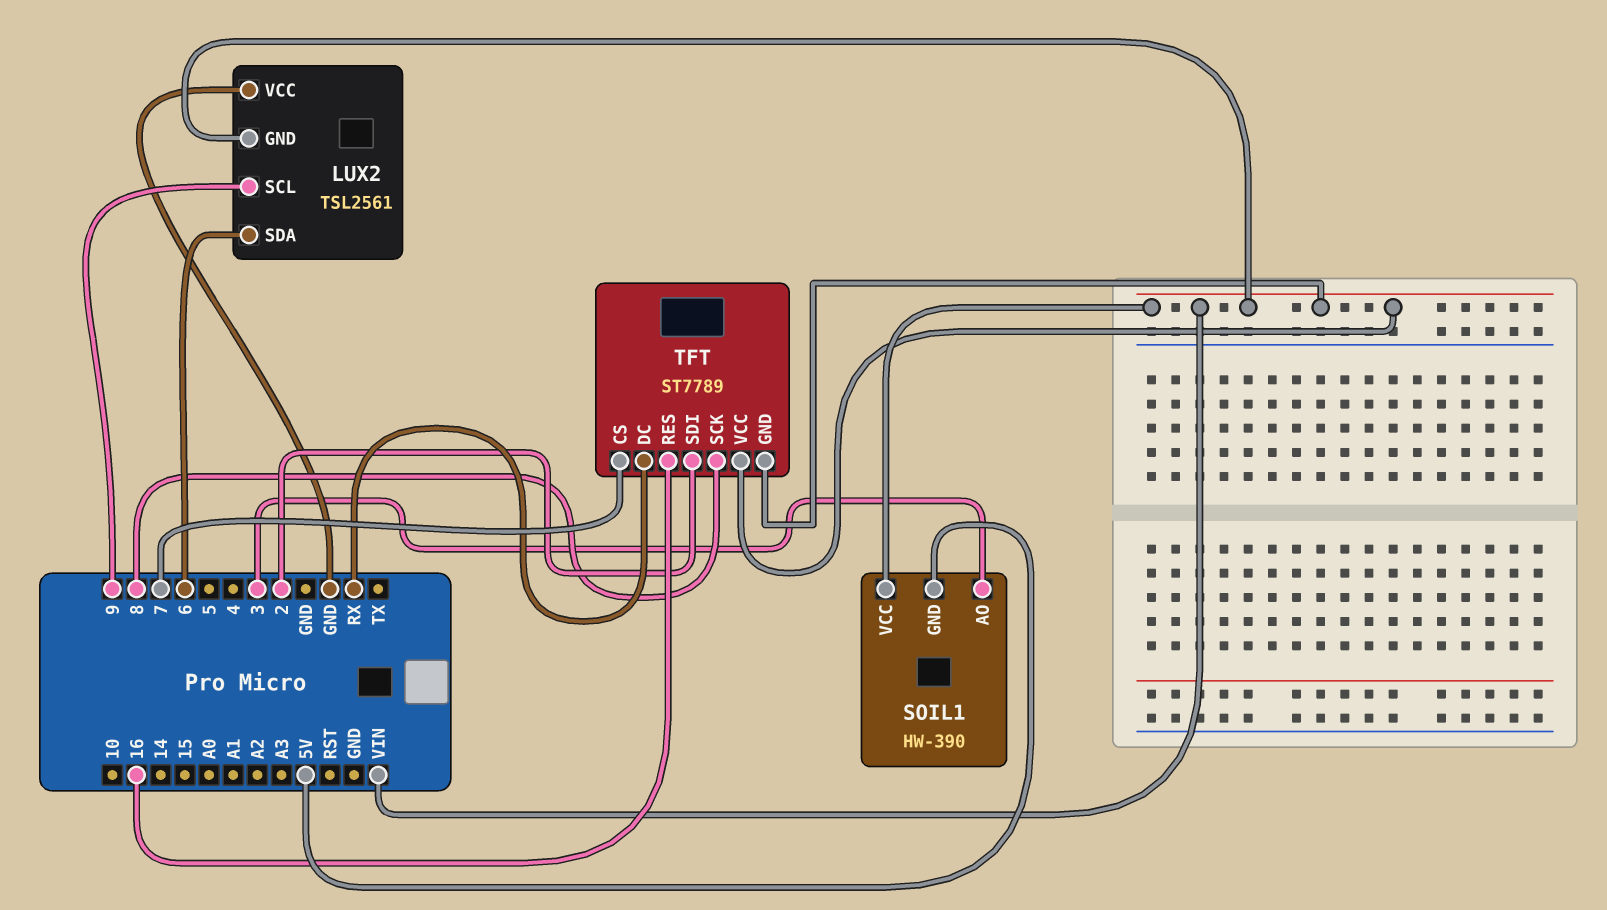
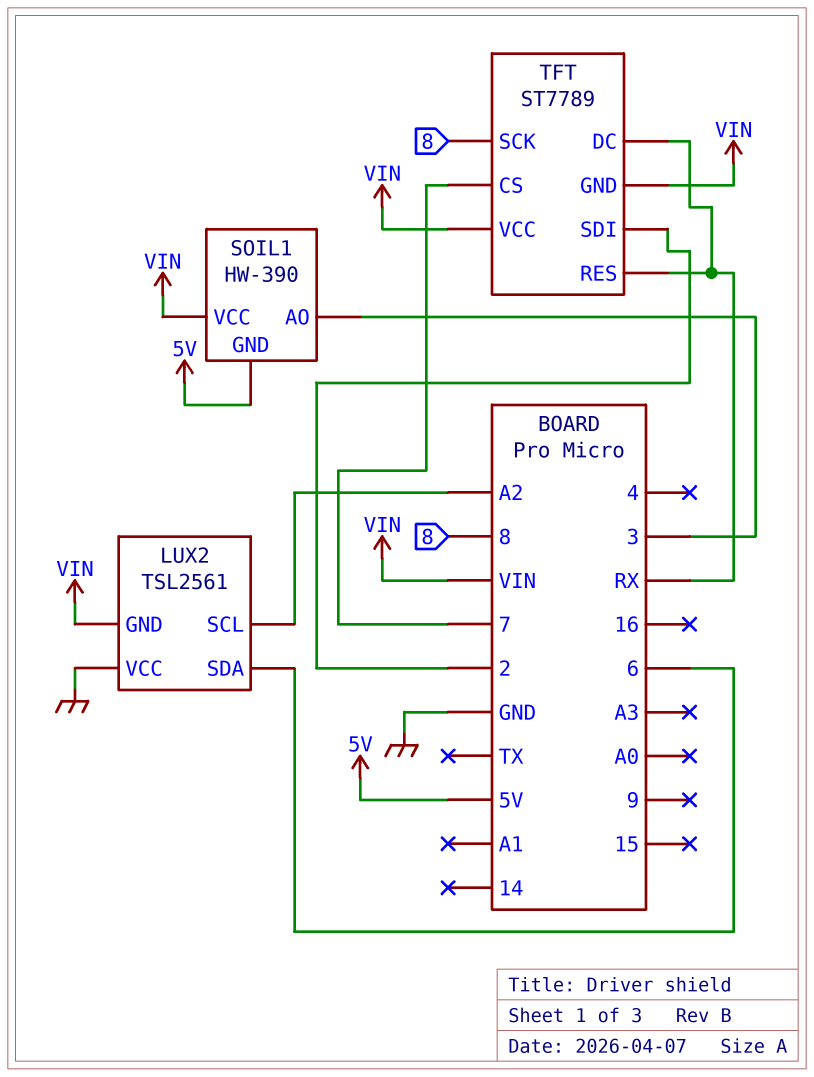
LUX2 pin SCL: 9 -> A2
TFT pin RES: 16 -> RX

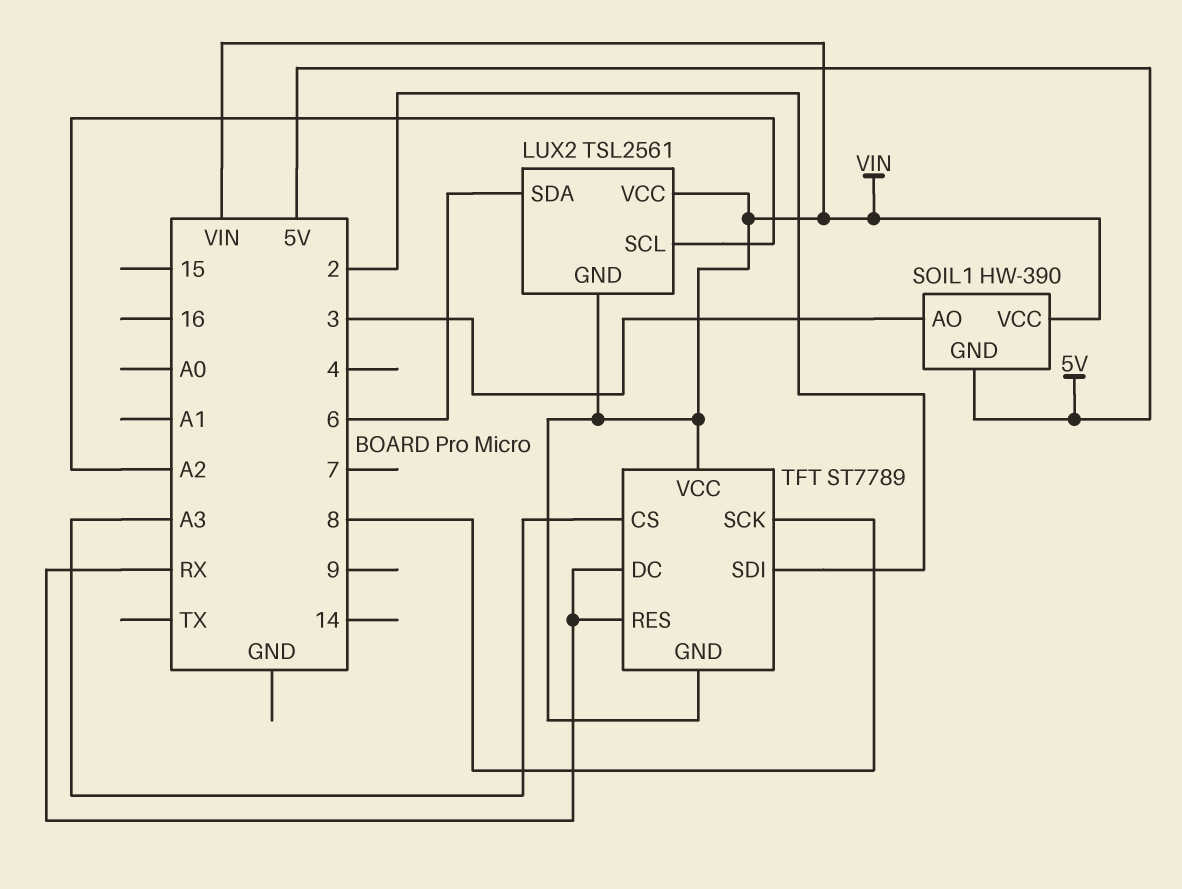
LUX2 pin VCC: GND -> VIN
TFT pin CS: 7 -> A3

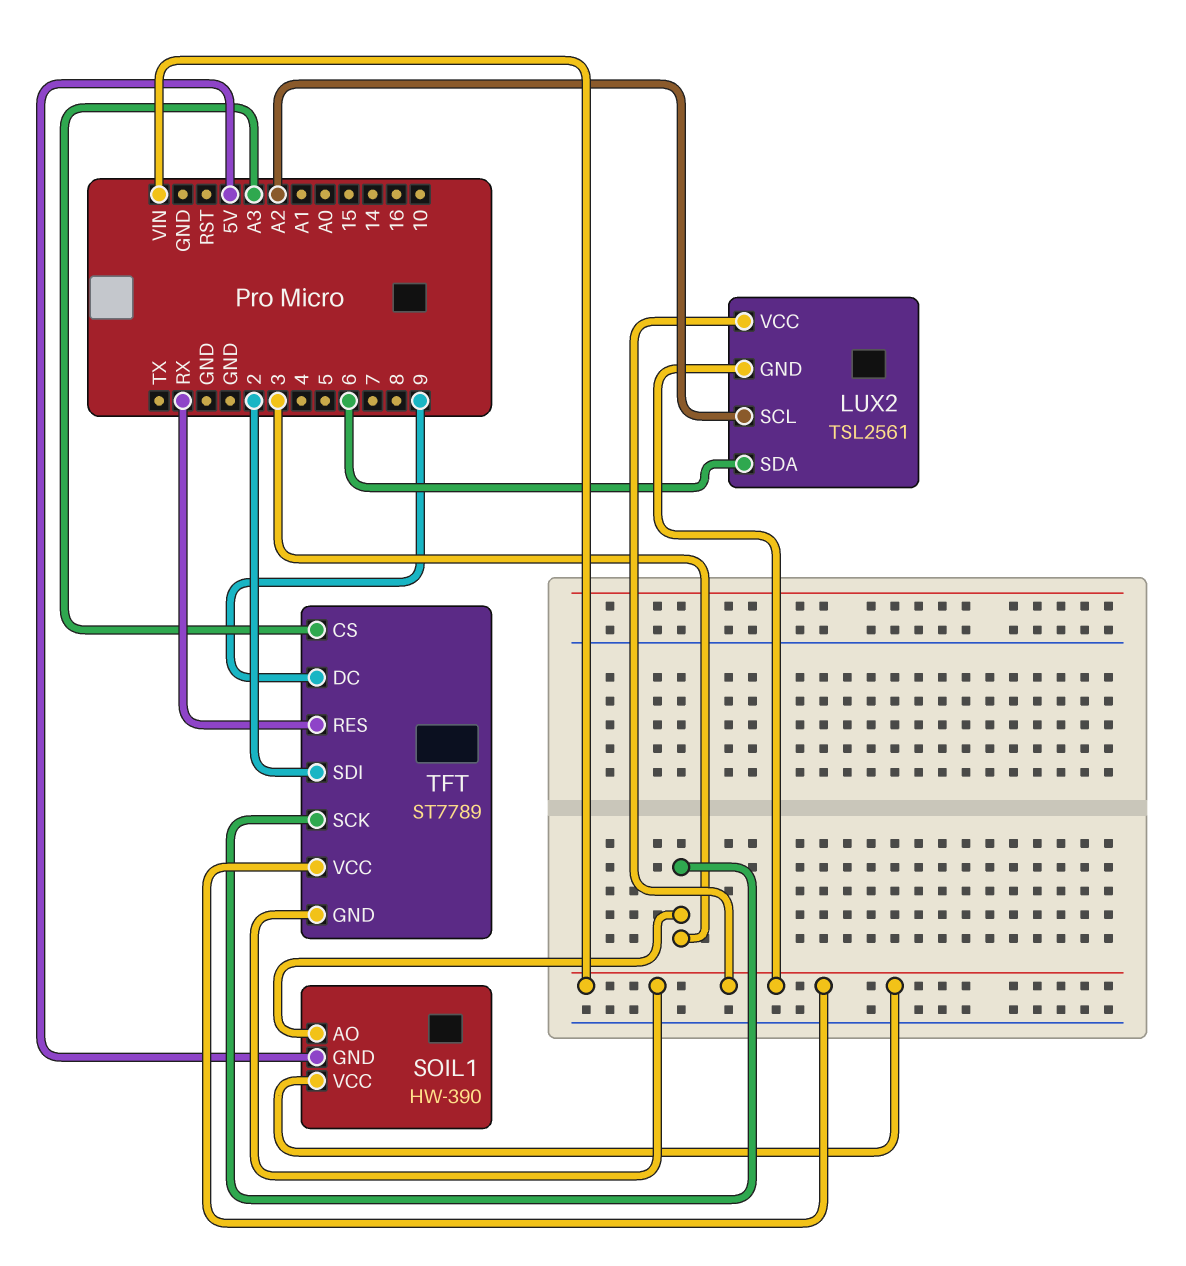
TFT pin DC: RX -> 9
TFT pin SCK: 8 -> 3

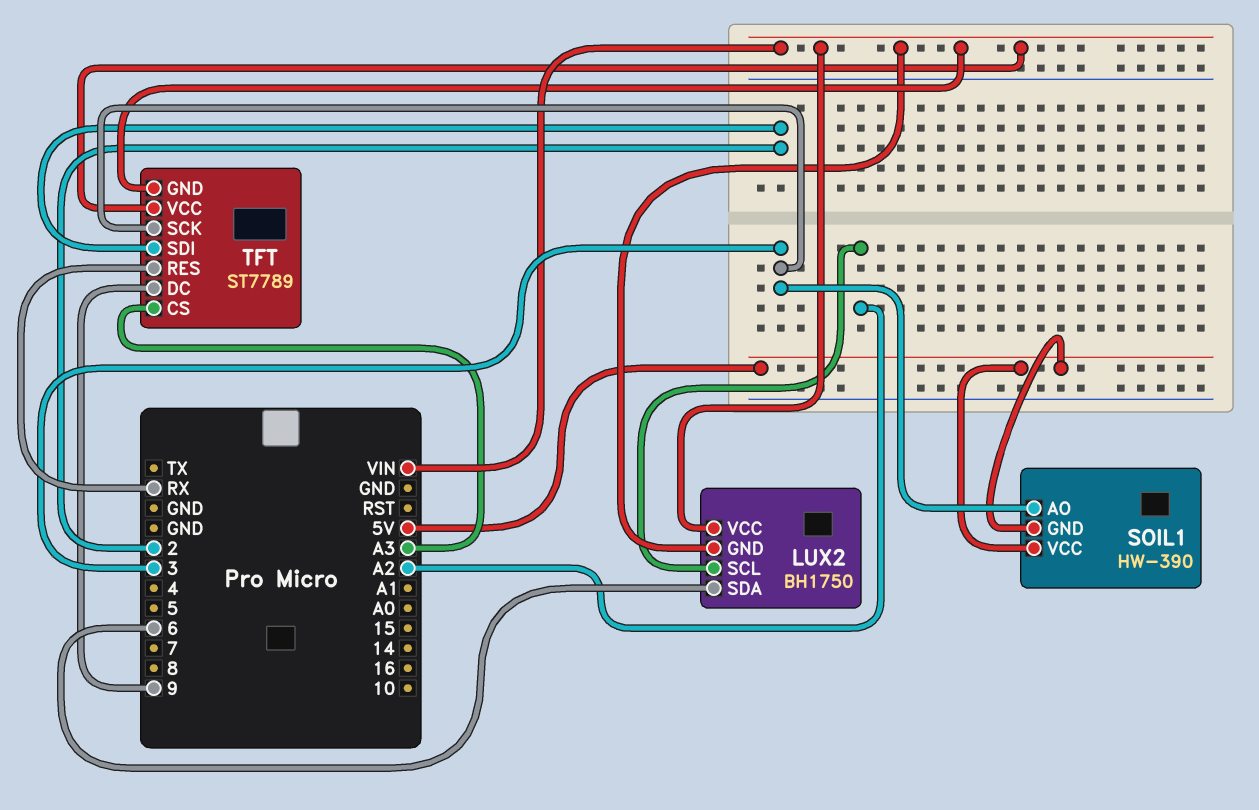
LUX2: TSL2561 -> BH1750
SOIL1 pin VCC: VIN -> 5V

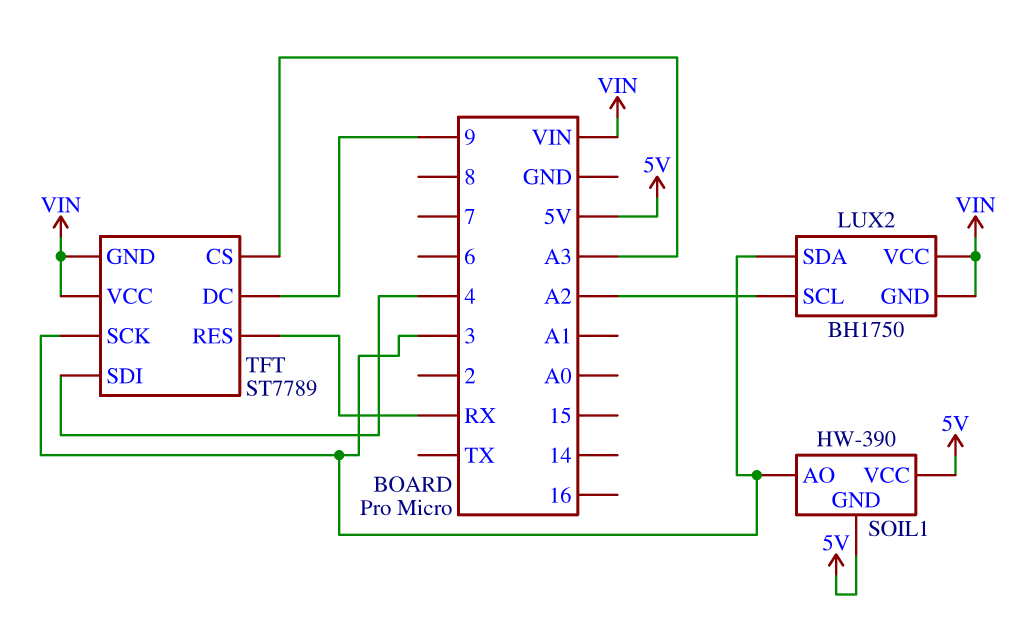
LUX2 pin SDA: 6 -> 3
TFT pin SDI: 2 -> 4

